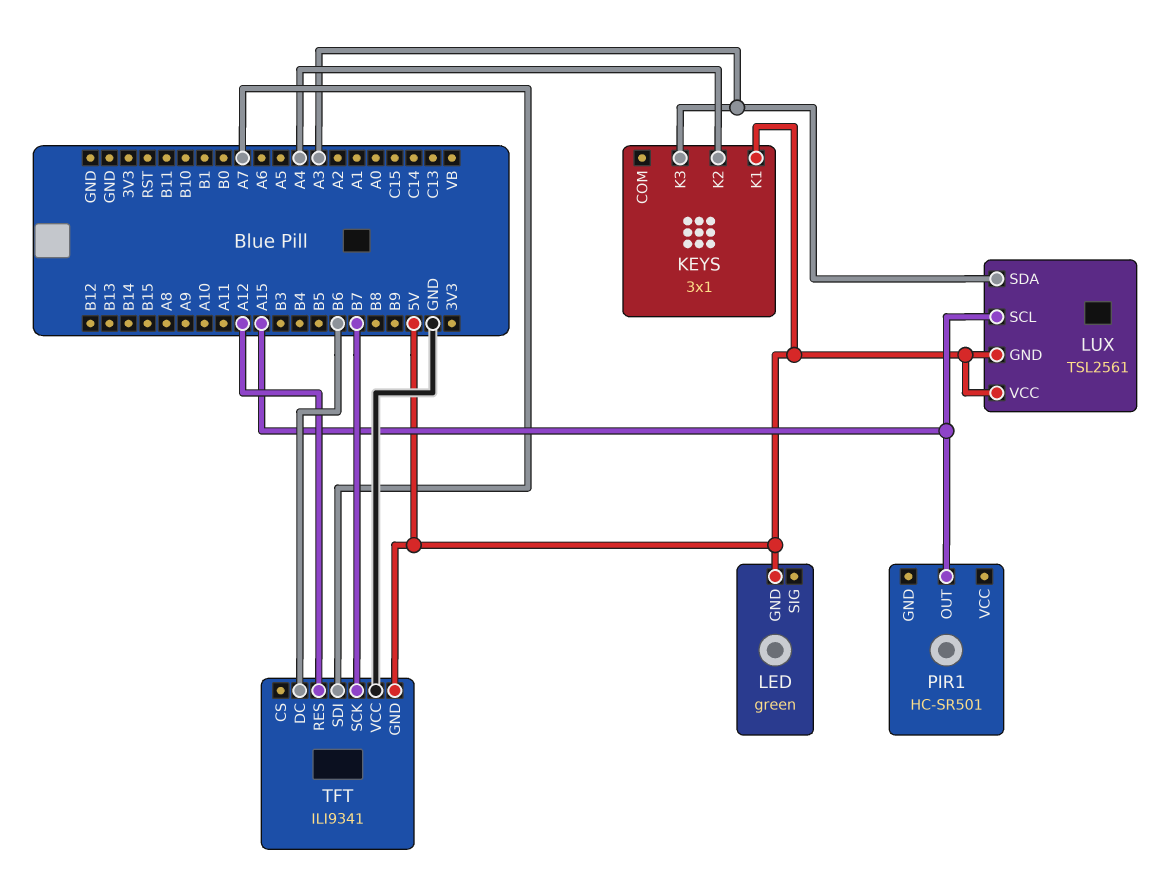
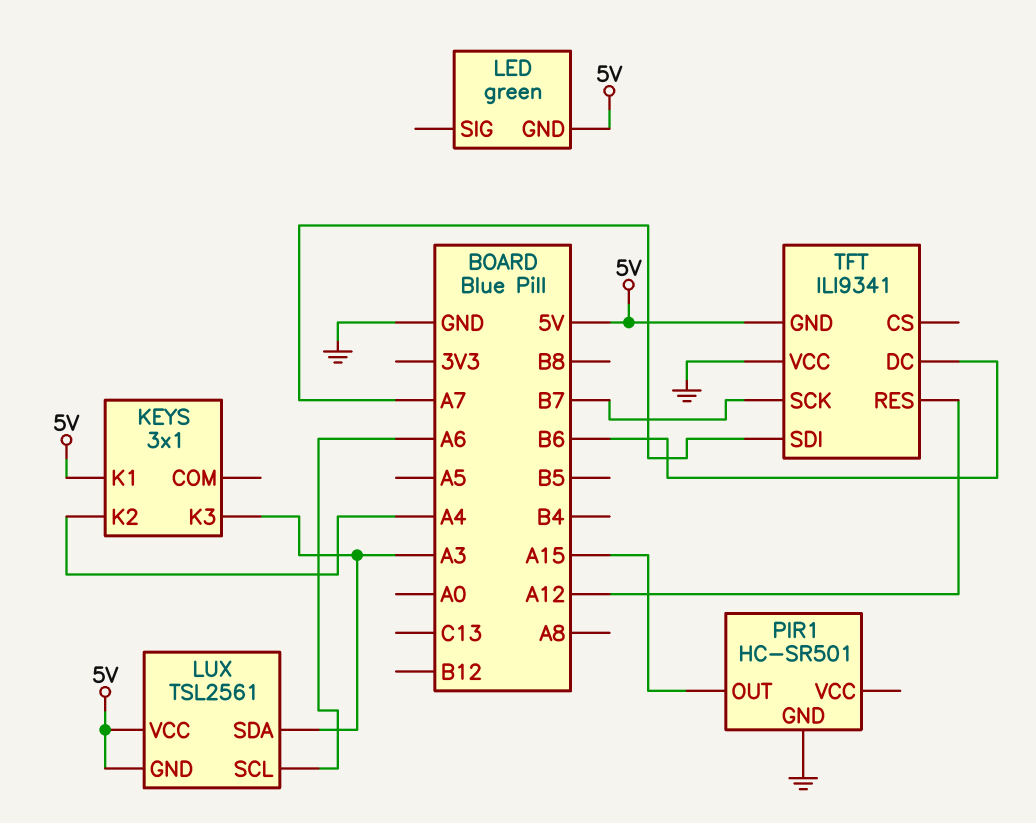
LUX pin SCL: A15 -> A6
PIR1 pin GND: none -> GND

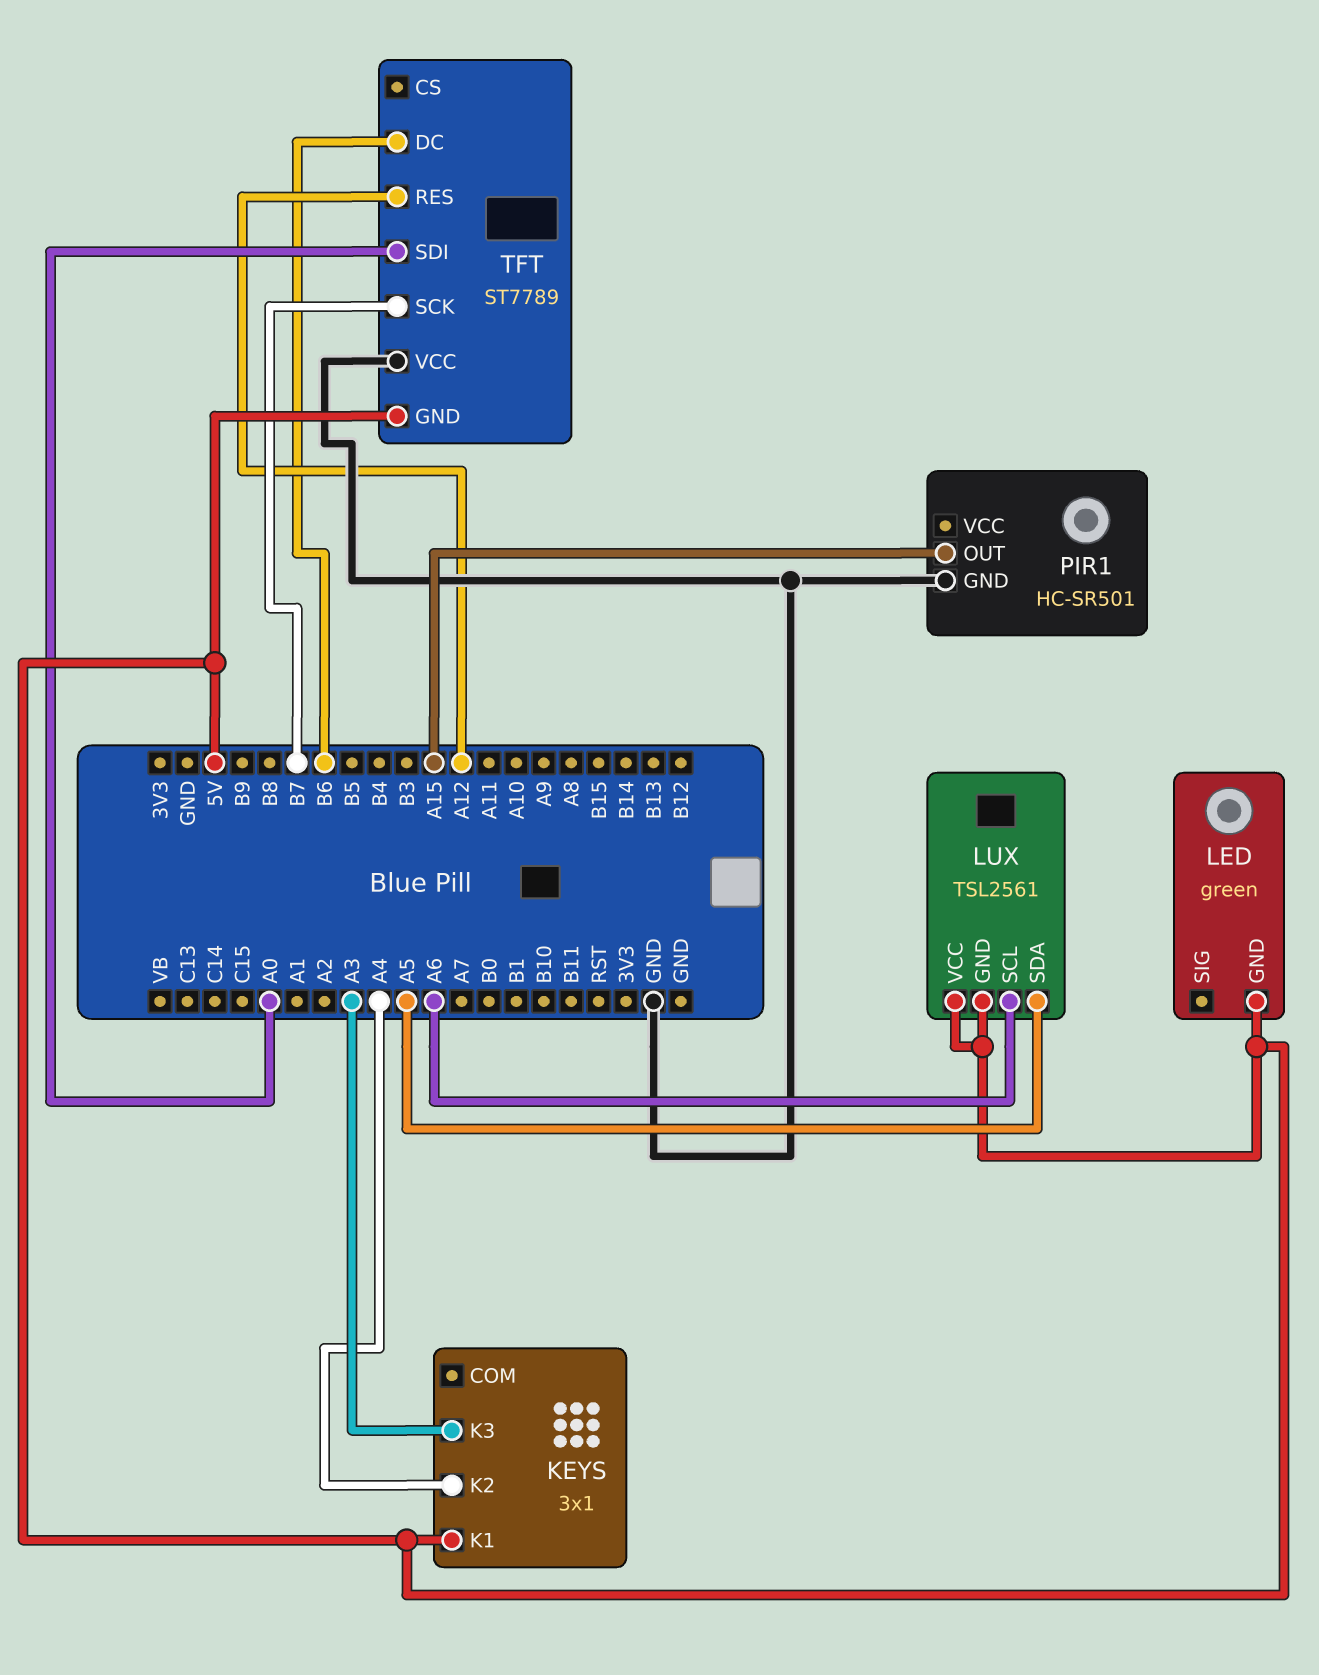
LUX pin SDA: A3 -> A5
TFT: ILI9341 -> ST7789
TFT pin SDI: A7 -> A0

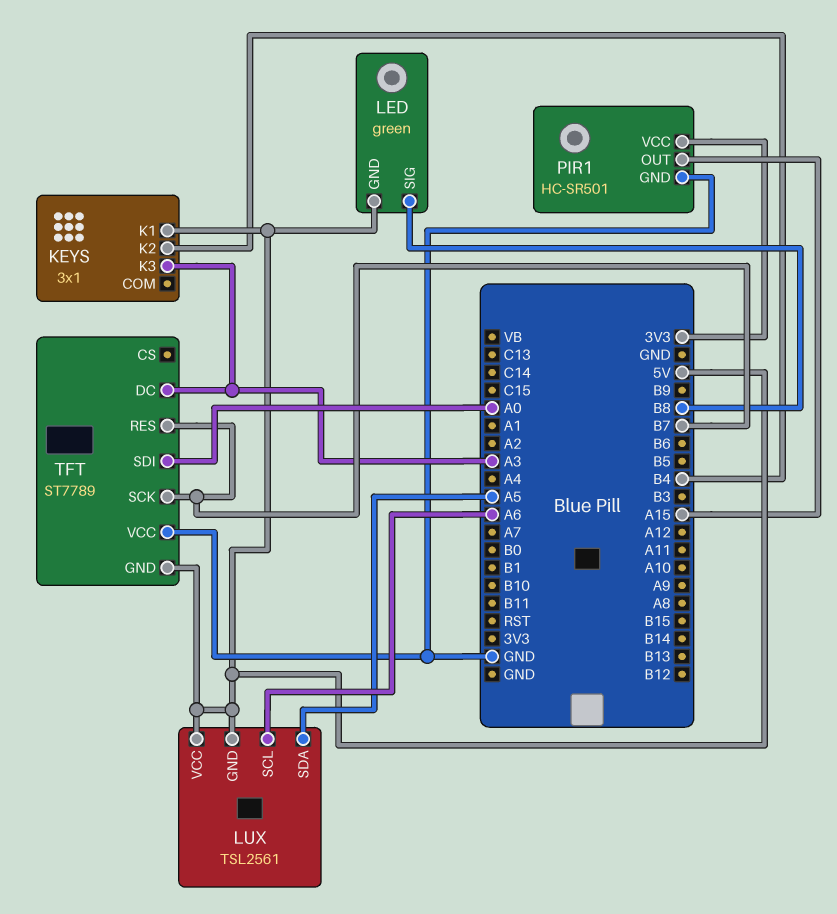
KEYS pin K2: A4 -> B4
LED pin SIG: none -> B8
PIR1 pin VCC: none -> 3V3
TFT pin DC: B6 -> A3
TFT pin RES: A12 -> B7

